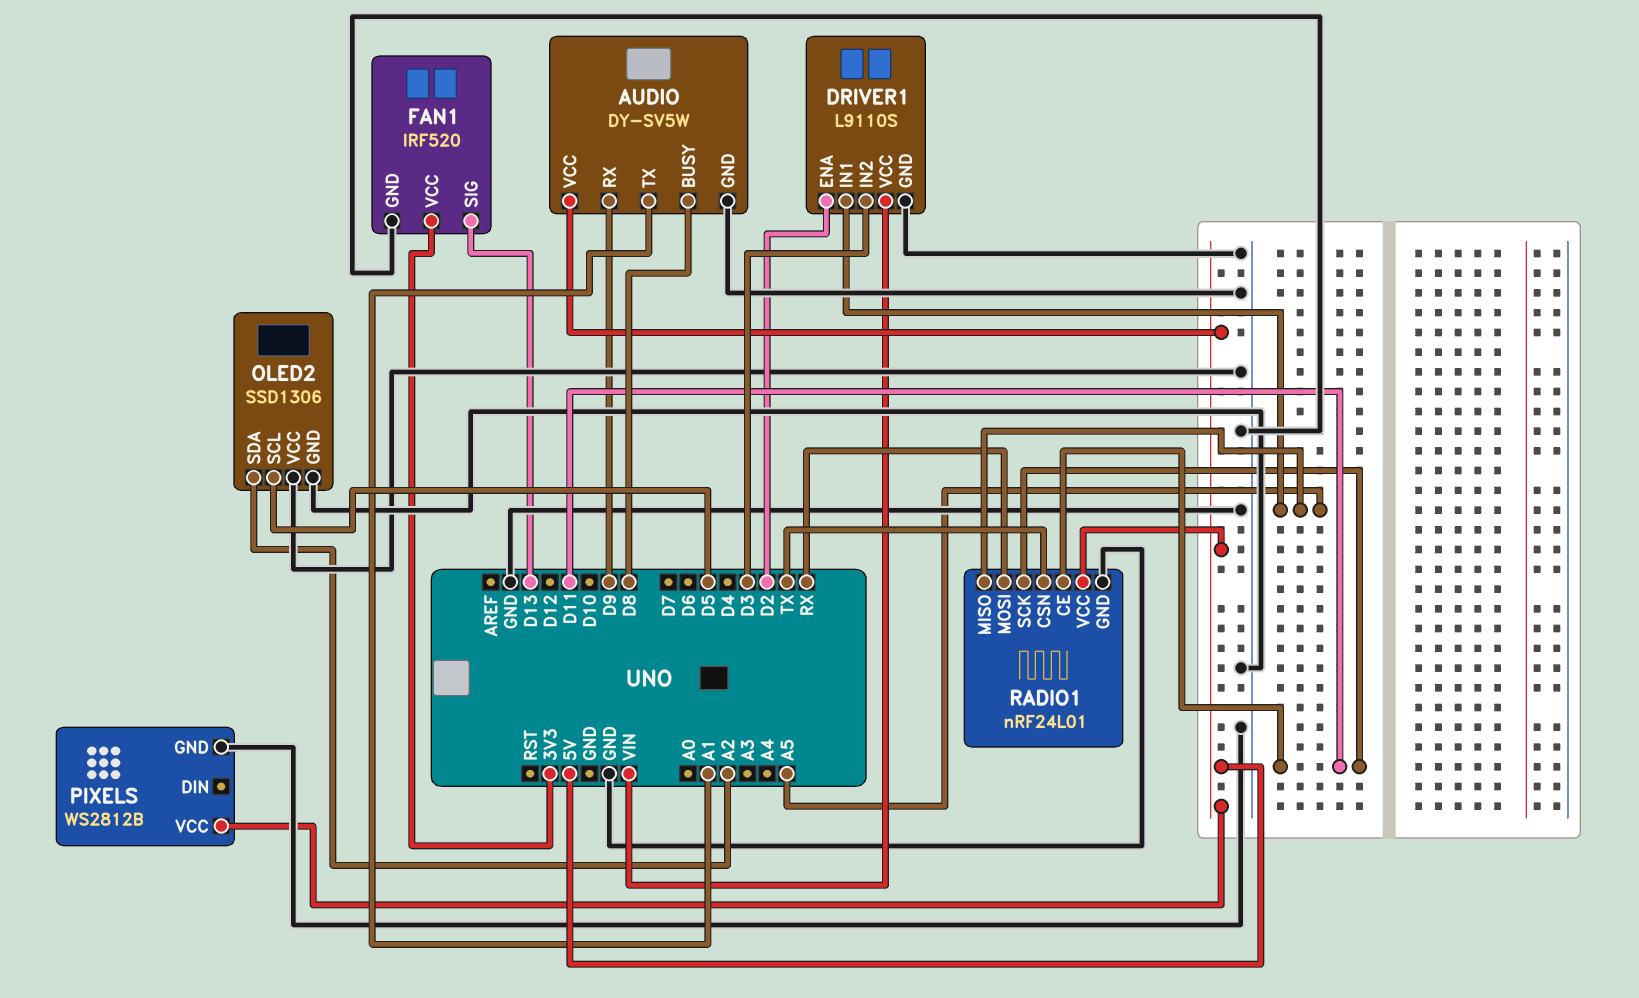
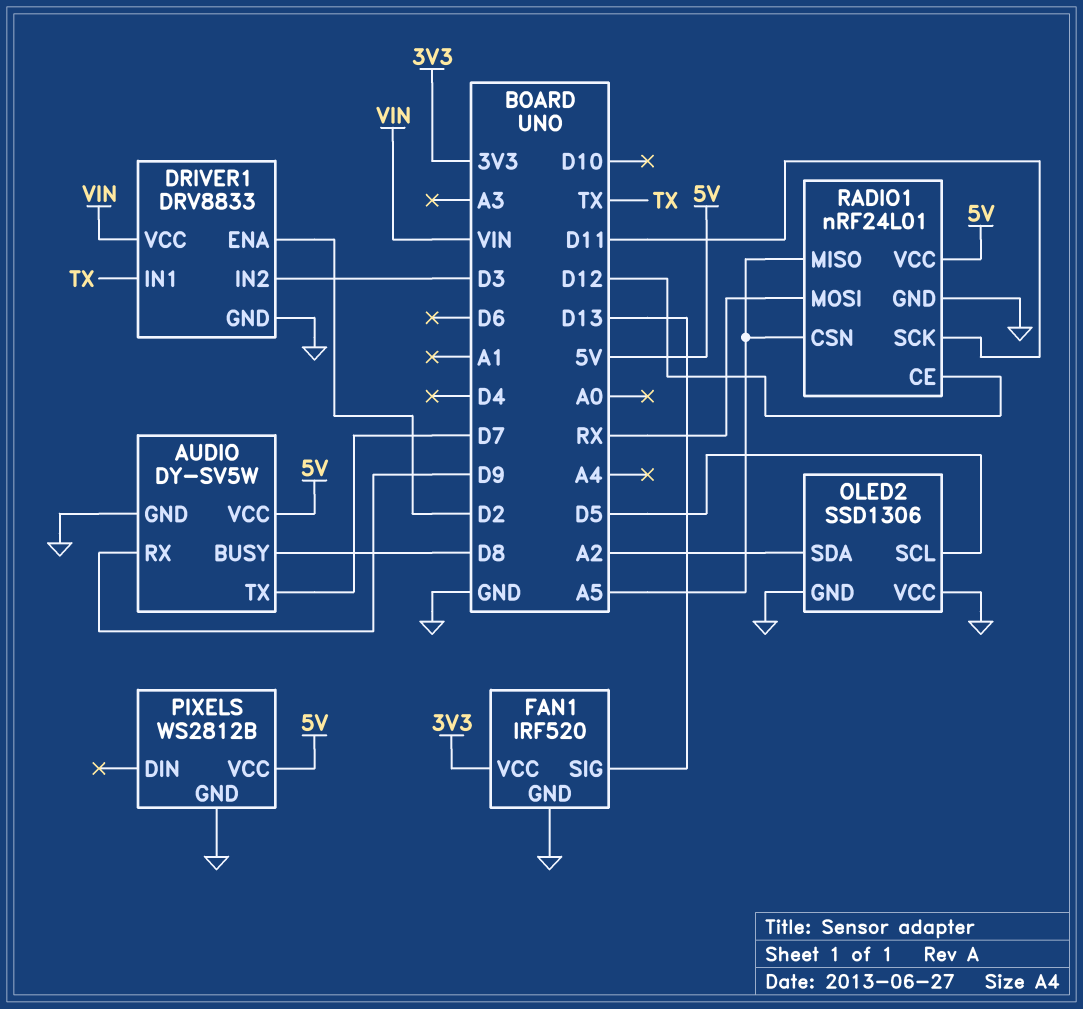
AUDIO pin TX: A1 -> D7
DRIVER1: L9110S -> DRV8833
DRIVER1 pin IN1: A5 -> TX
RADIO1 pin CE: D11 -> D12
RADIO1 pin CSN: TX -> A5

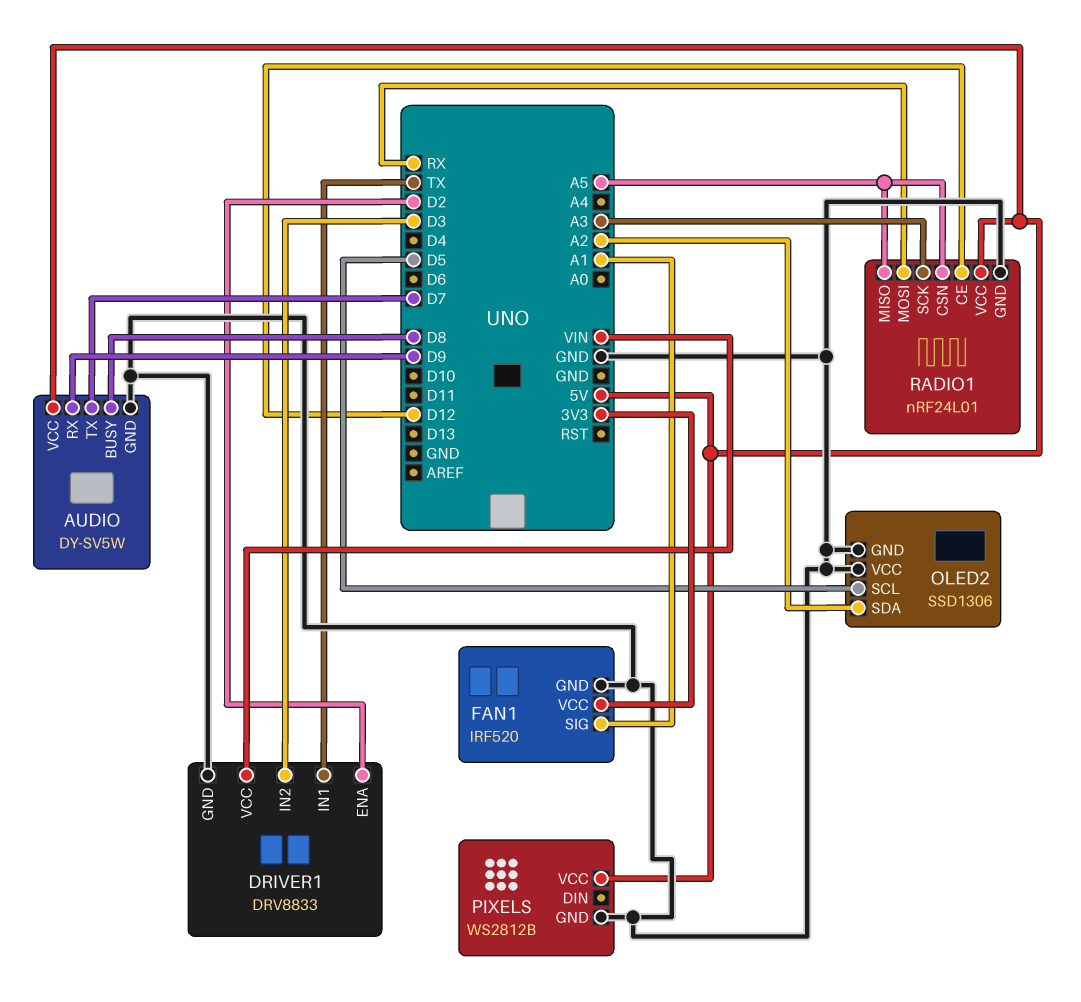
FAN1 pin SIG: D13 -> A1
RADIO1 pin SCK: D11 -> A3

